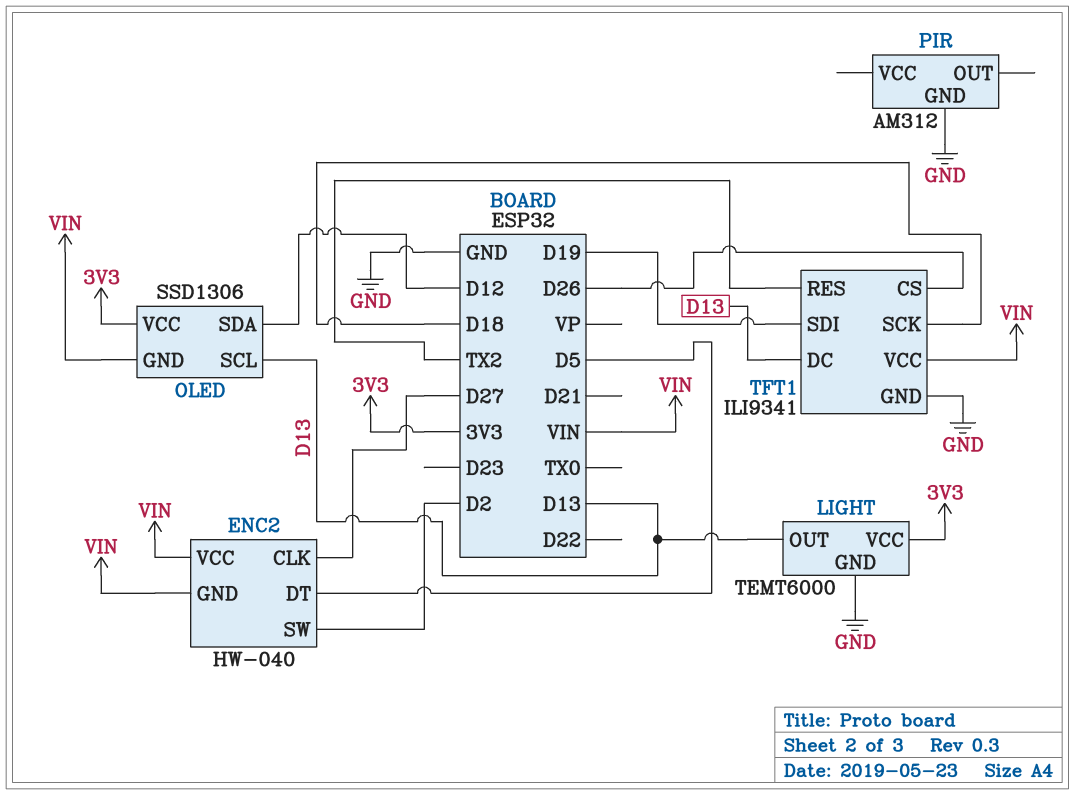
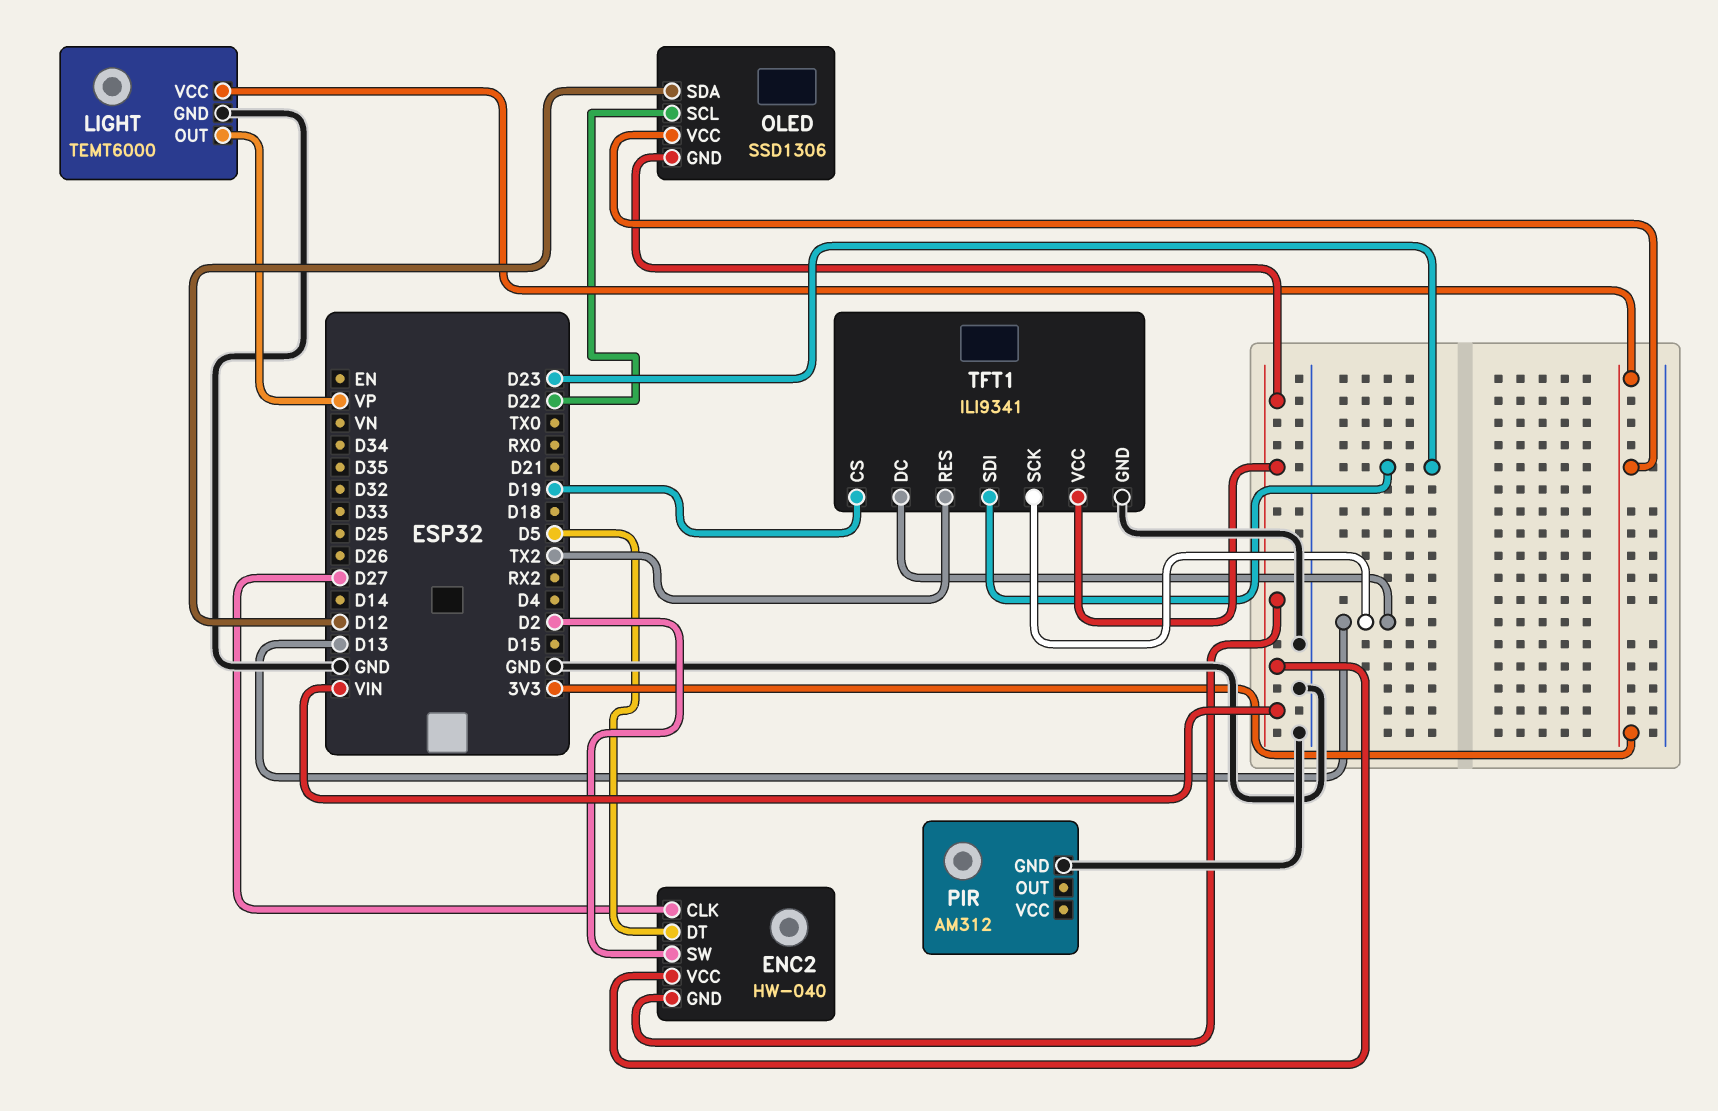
LIGHT pin OUT: D13 -> VP
OLED pin SCL: D13 -> D22
TFT1 pin CS: D26 -> D19
TFT1 pin SCK: D18 -> D13
TFT1 pin SDI: D19 -> D23

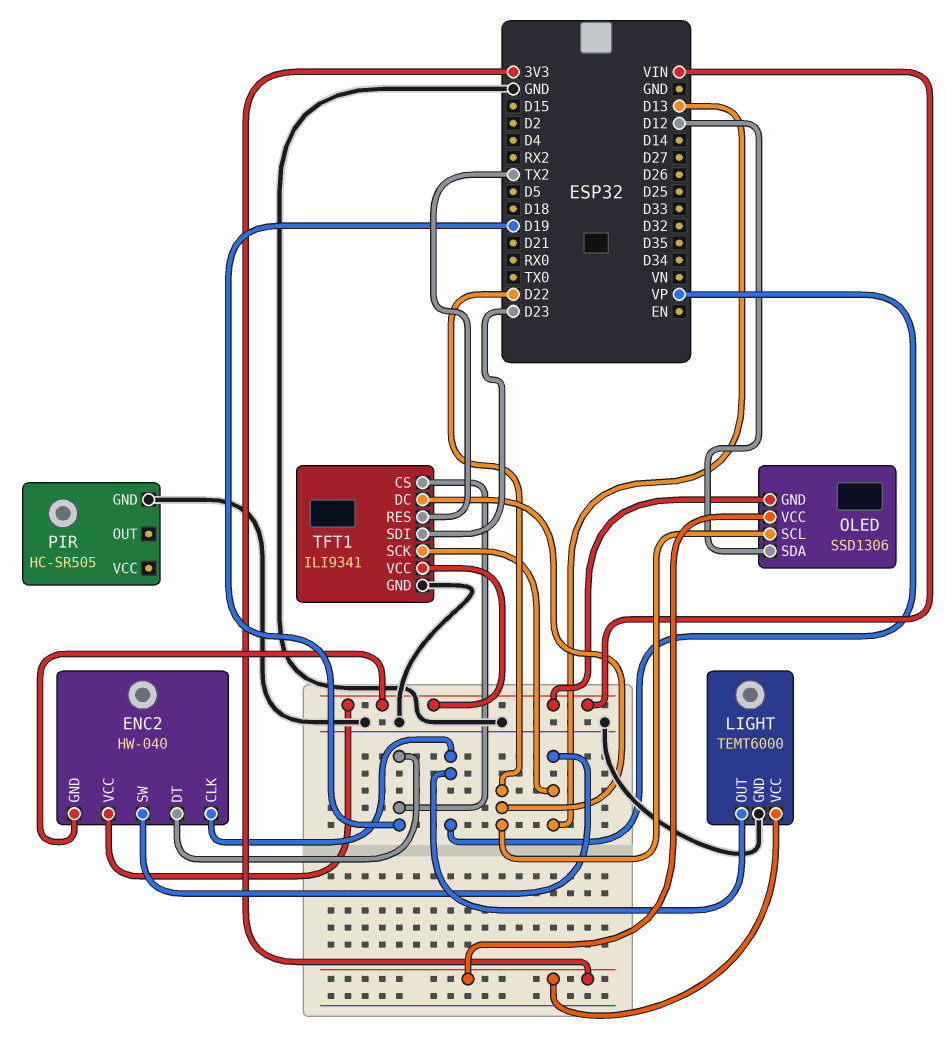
ENC2 pin CLK: D27 -> VP
ENC2 pin DT: D5 -> D19
ENC2 pin SW: D2 -> D13
PIR: AM312 -> HC-SR505
TFT1 pin DC: D13 -> D22

